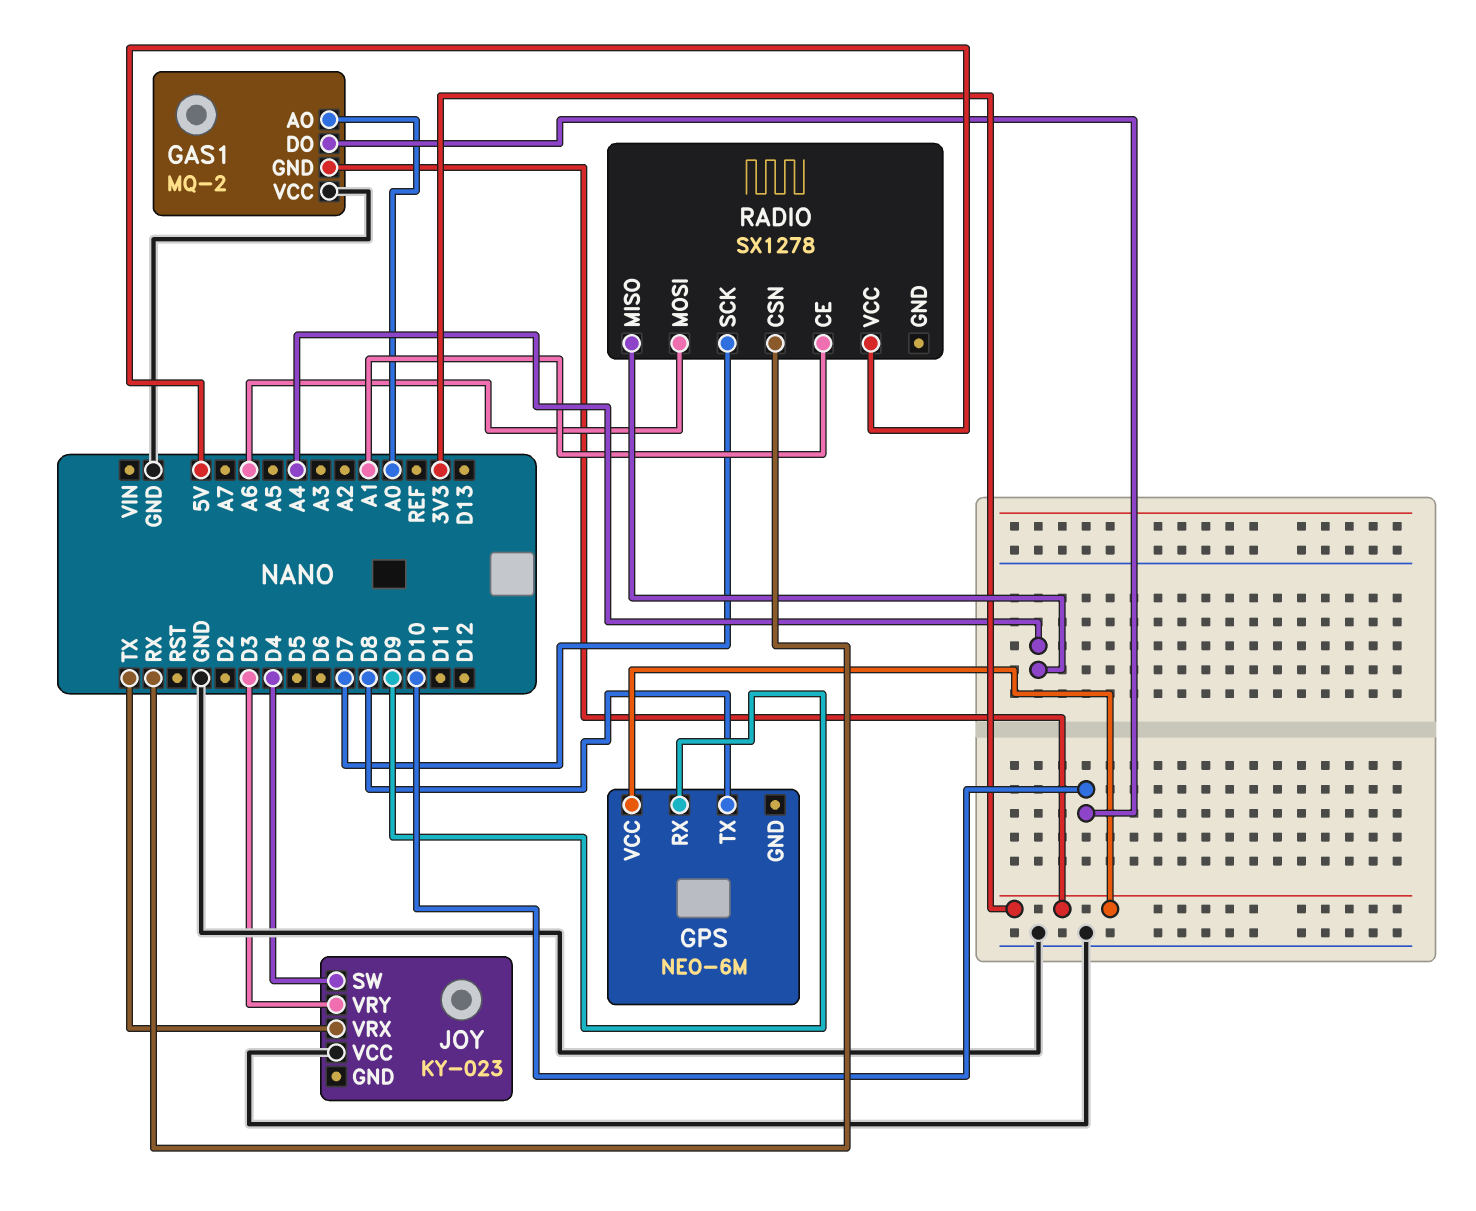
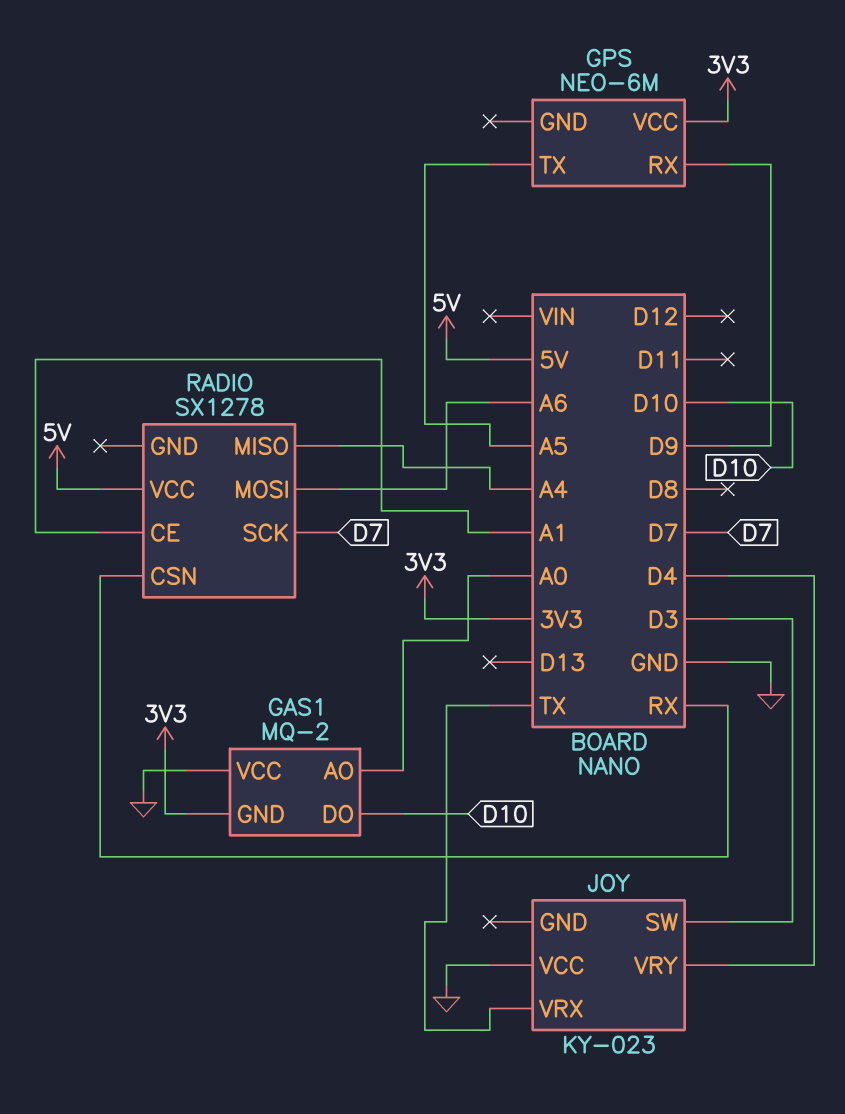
GPS pin TX: D8 -> A5
JOY pin SW: D4 -> D3
JOY pin VRY: D3 -> D4

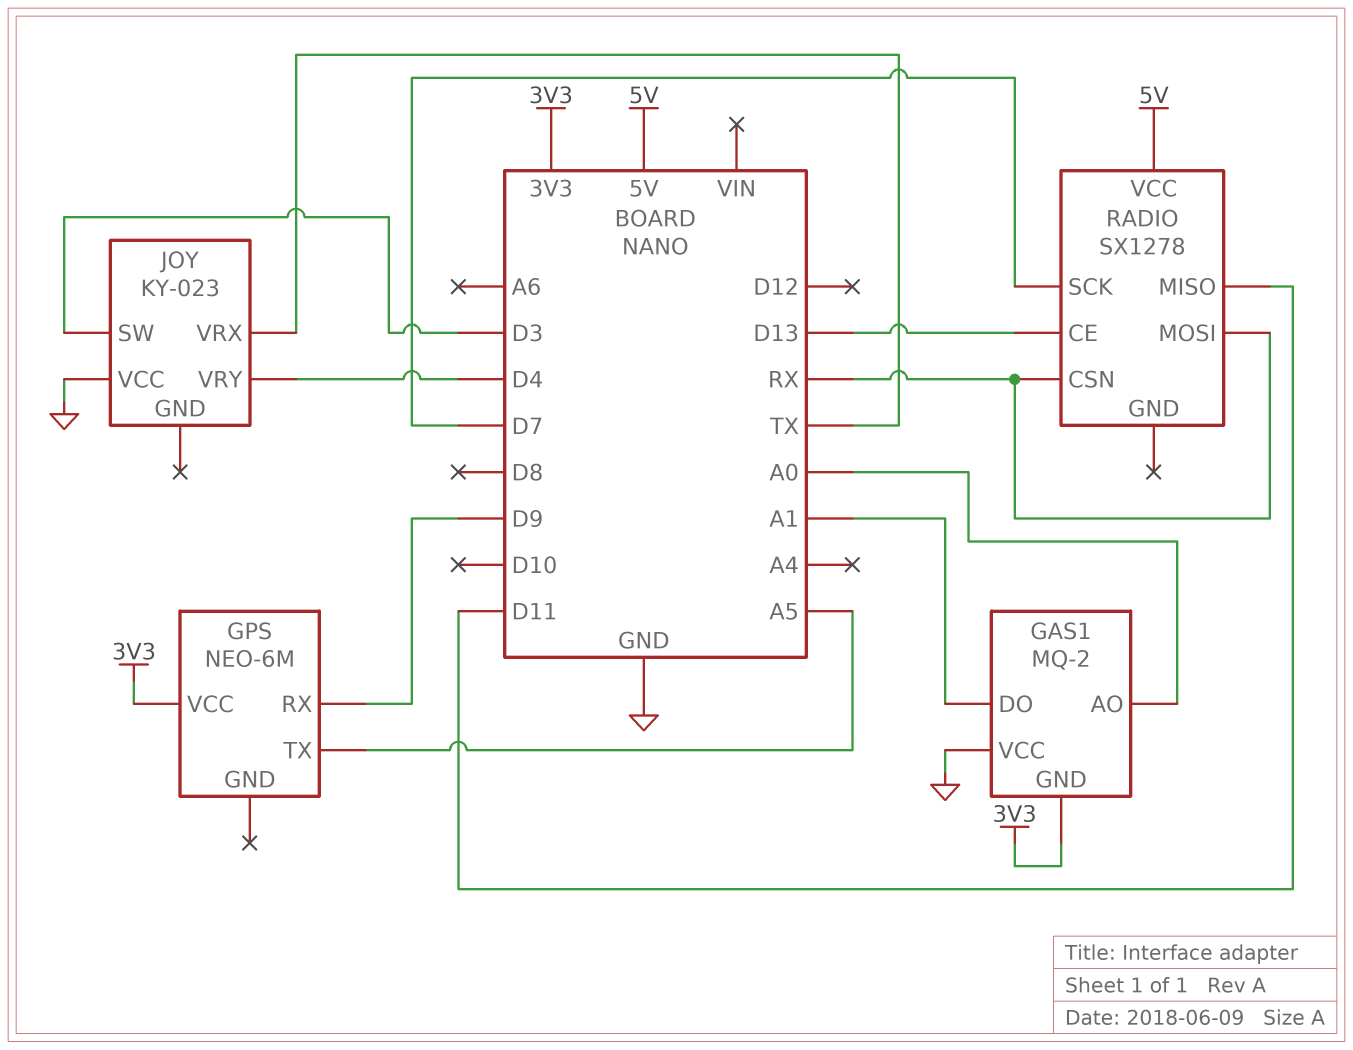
GAS1 pin DO: D10 -> A1
RADIO pin CE: A1 -> D13
RADIO pin MISO: A4 -> D11
RADIO pin MOSI: A6 -> RX

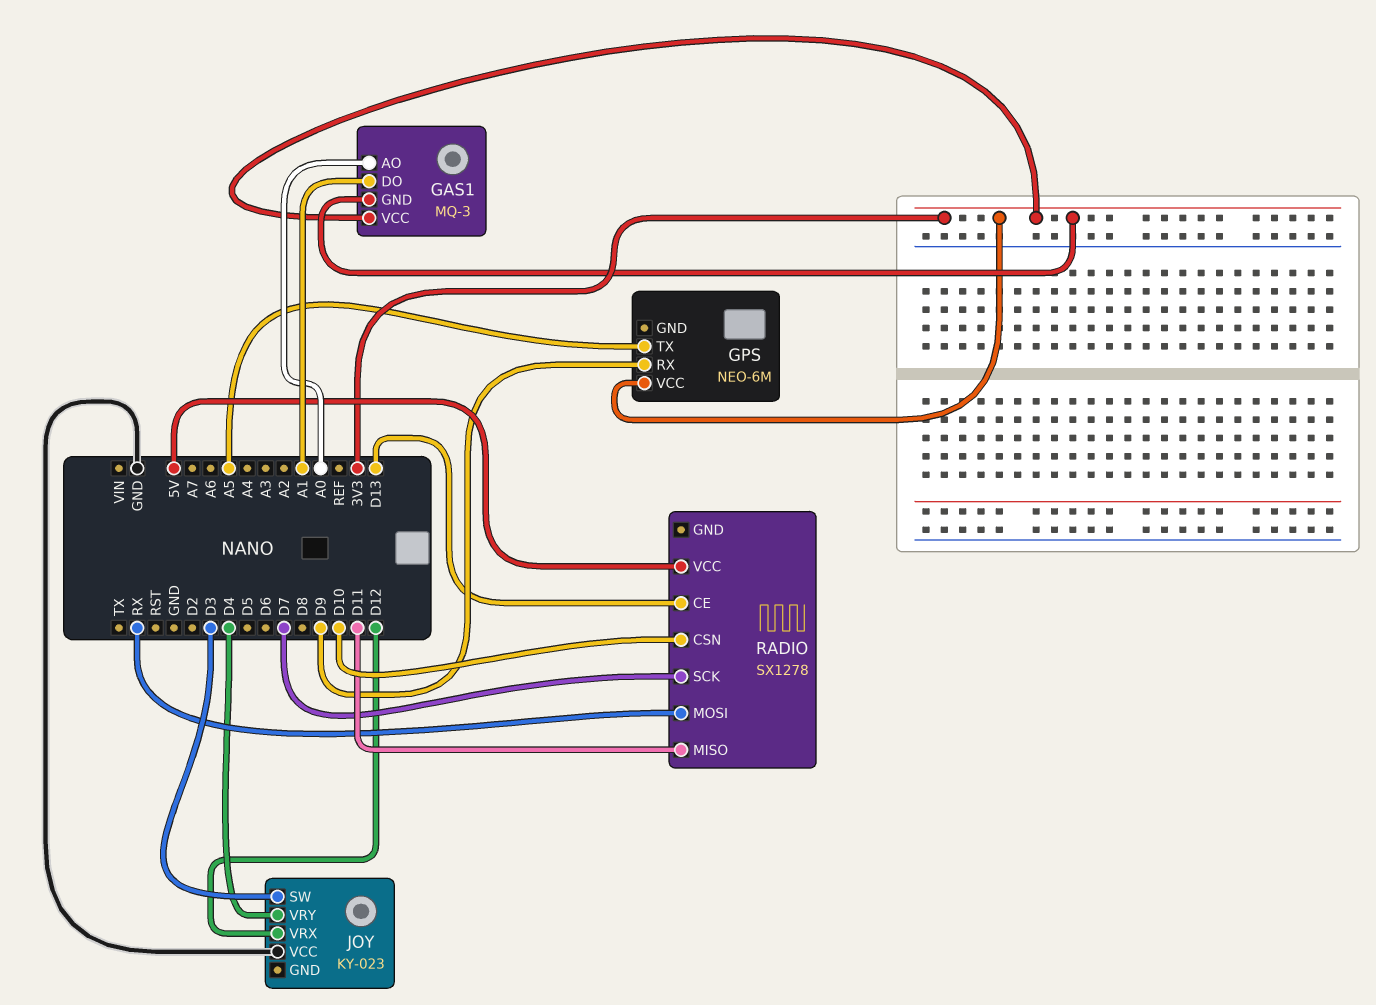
GAS1: MQ-2 -> MQ-3
GAS1 pin VCC: GND -> 3V3
JOY pin VRX: TX -> D12
RADIO pin CSN: RX -> D10

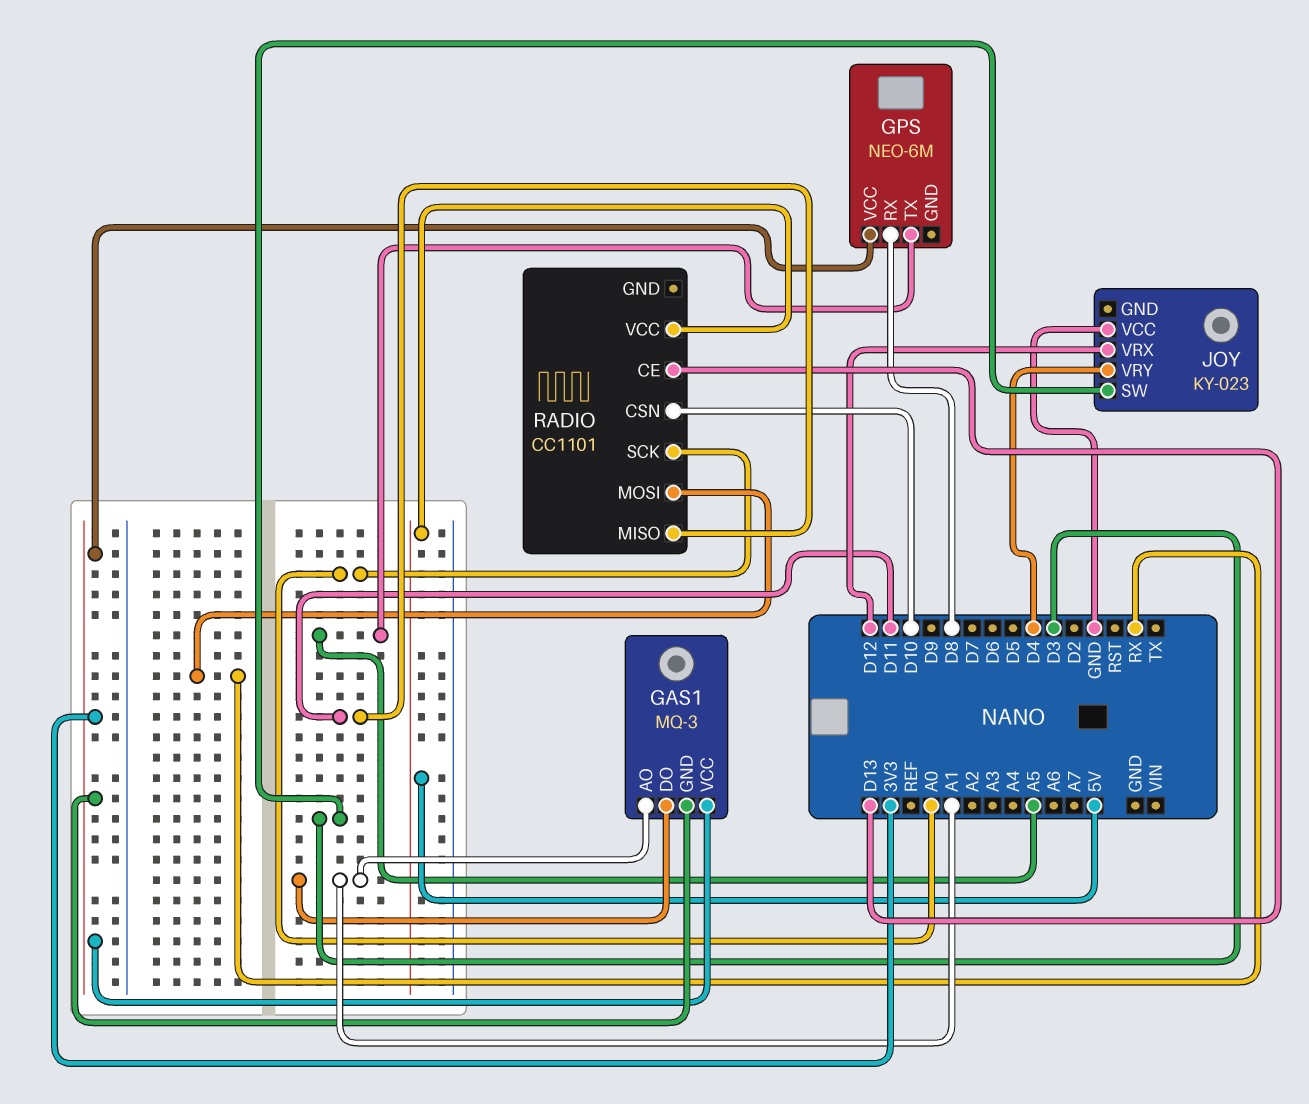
GAS1 pin AO: A0 -> A1
GPS pin RX: D9 -> D8
RADIO: SX1278 -> CC1101
RADIO pin SCK: D7 -> A0

